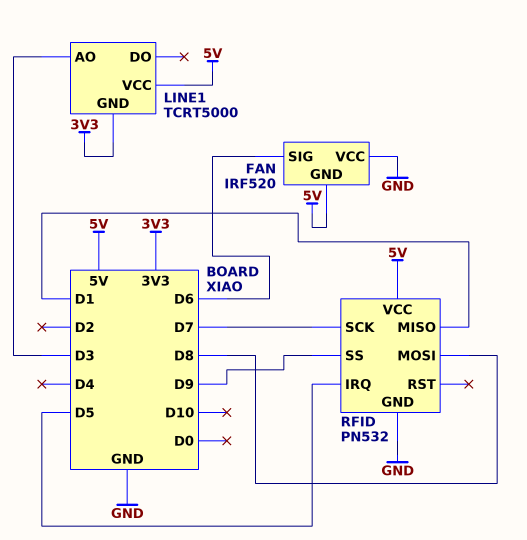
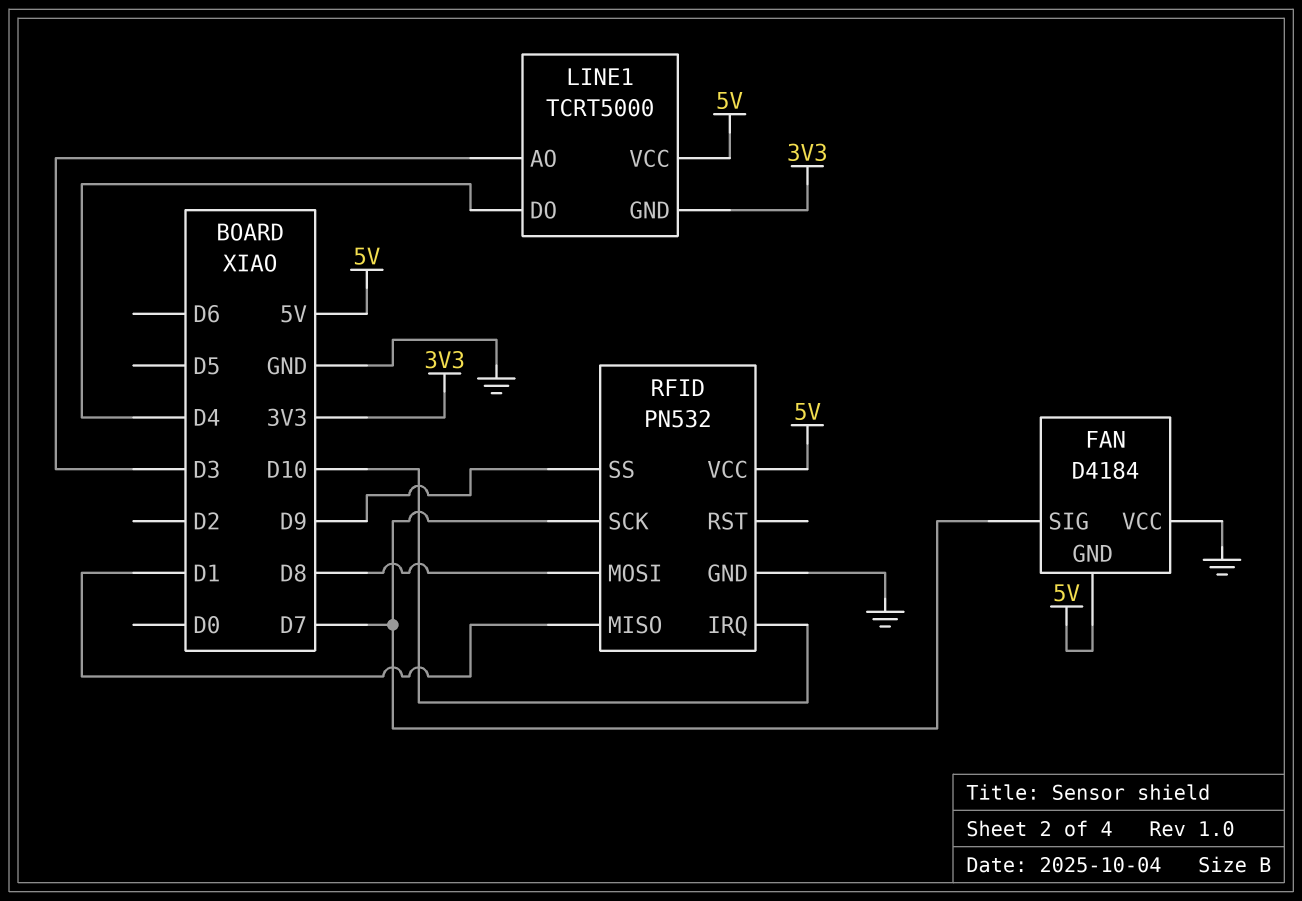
FAN: IRF520 -> D4184
FAN pin SIG: D6 -> D7
LINE1 pin DO: none -> D4
RFID pin IRQ: D5 -> D10

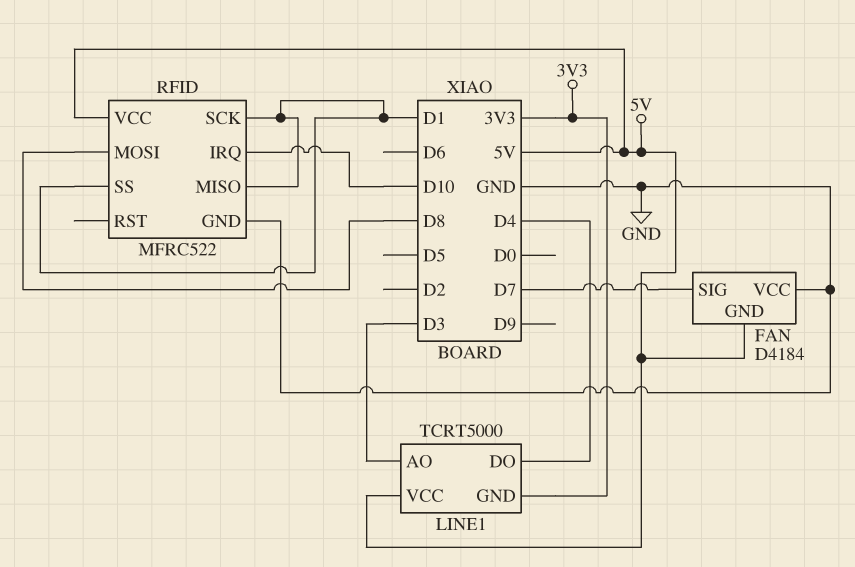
RFID: PN532 -> MFRC522
RFID pin SCK: D7 -> D1
RFID pin SS: D9 -> D1

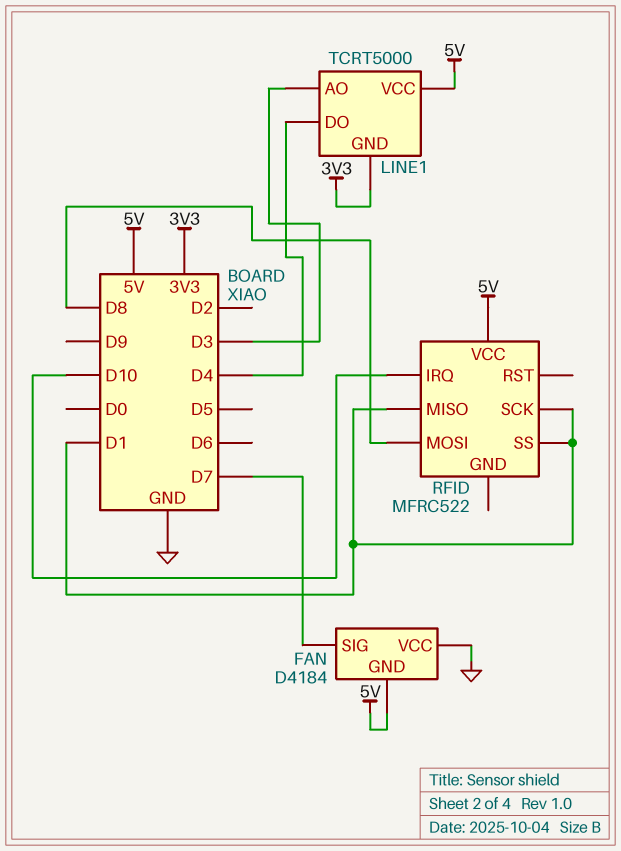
RFID pin GND: GND -> none

